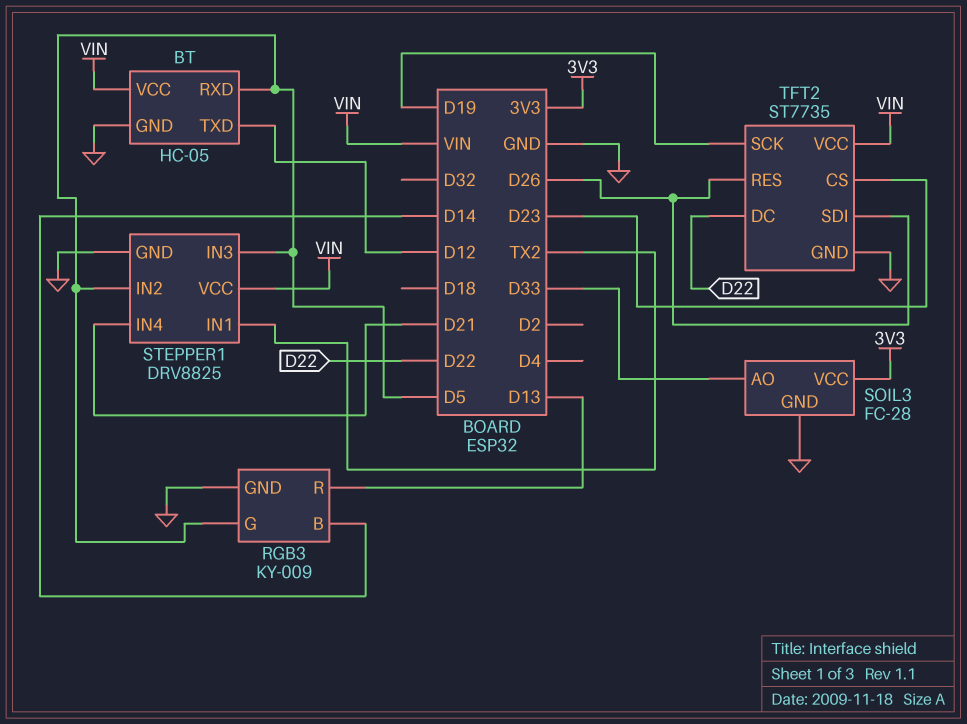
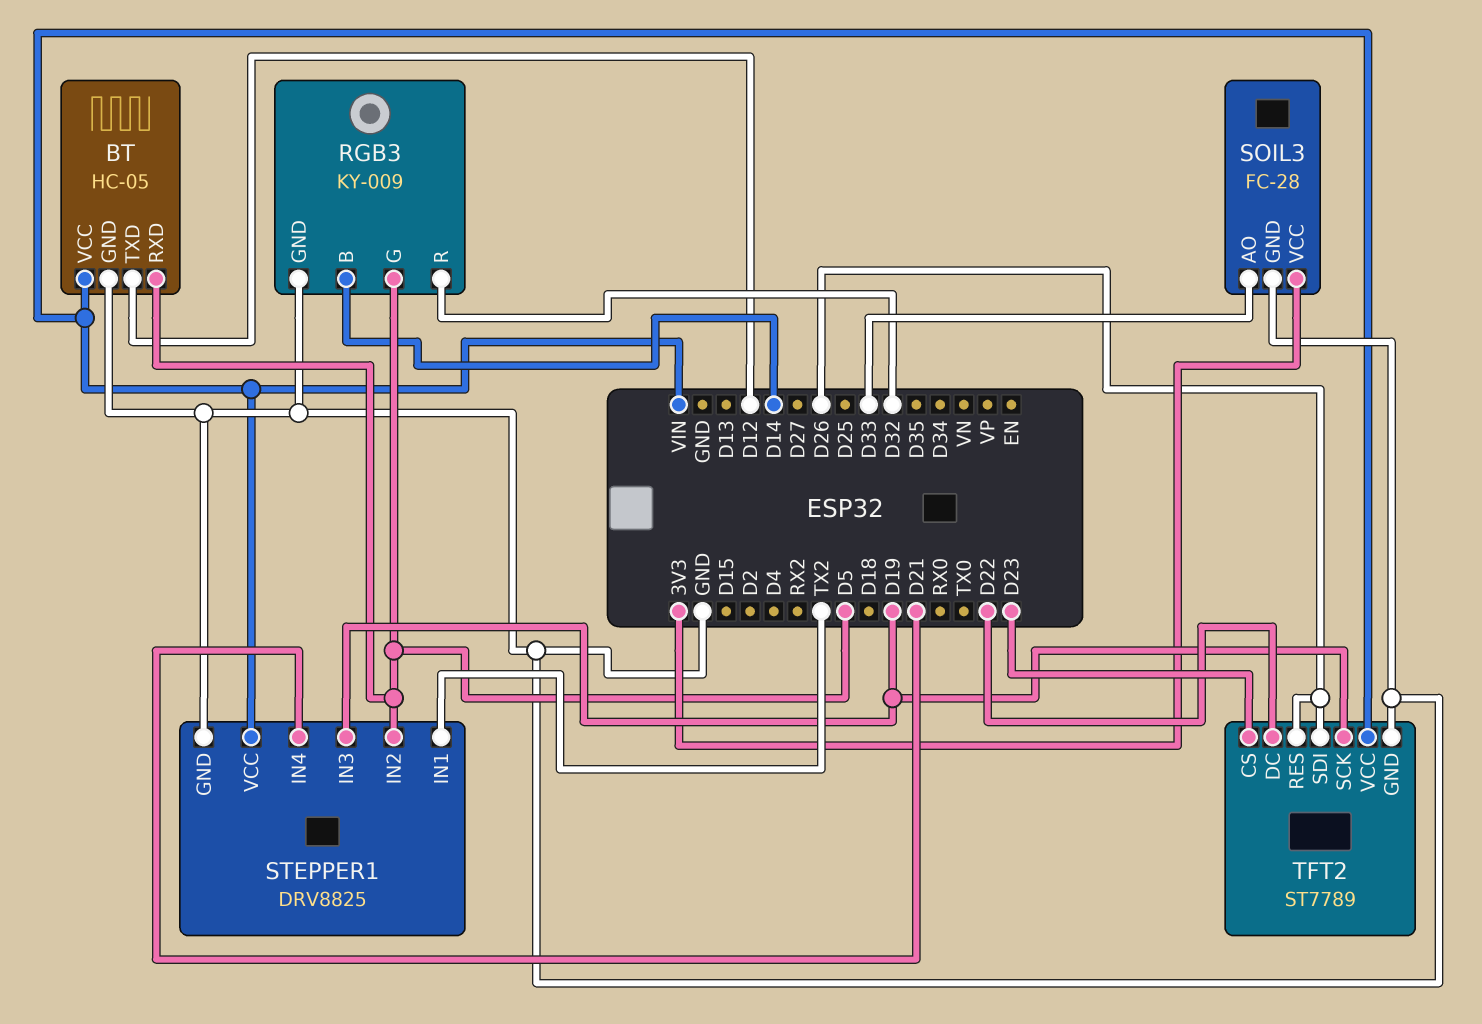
RGB3 pin R: D13 -> D32
STEPPER1 pin IN3: D5 -> D19
TFT2: ST7735 -> ST7789

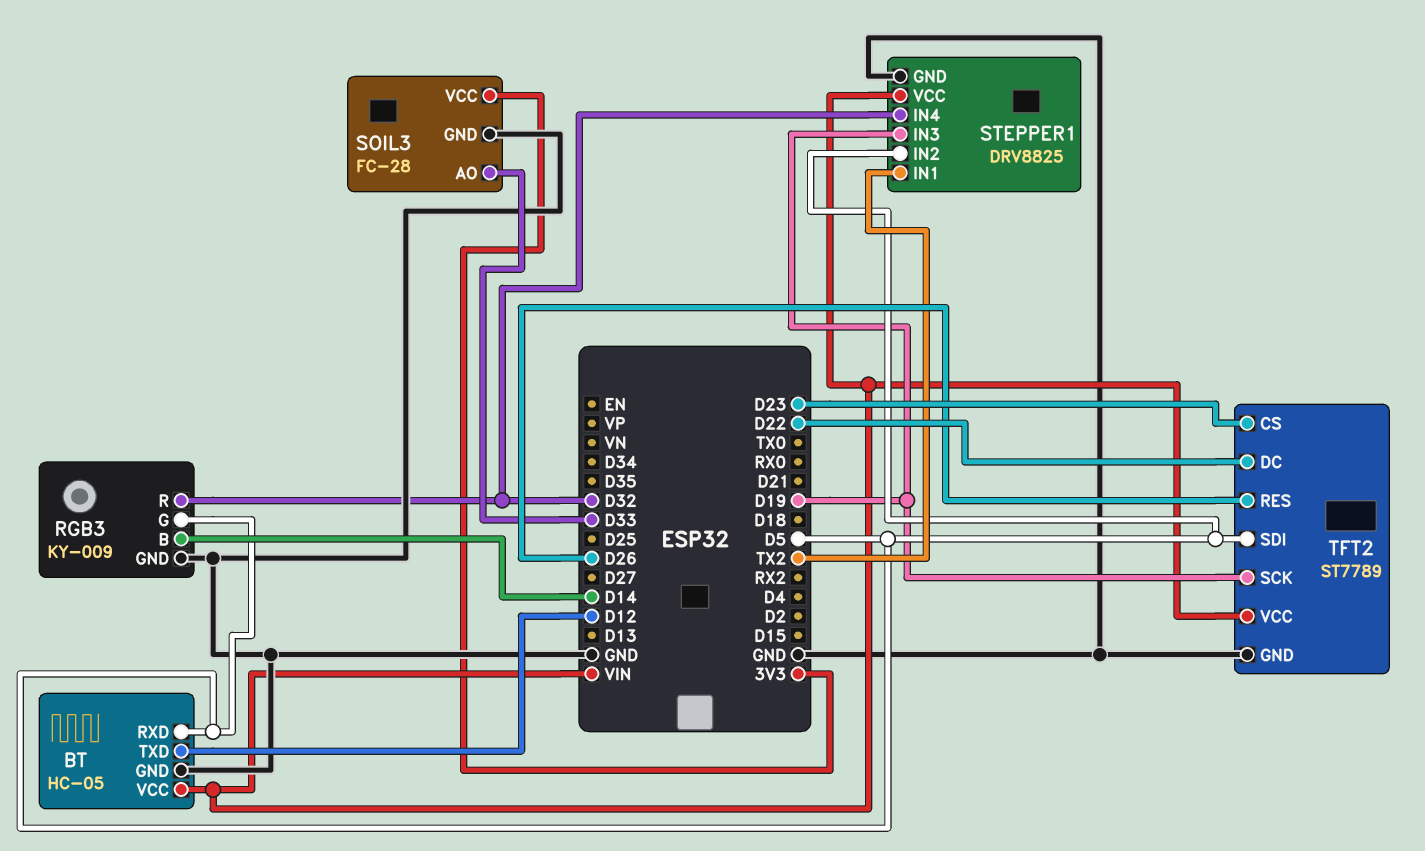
STEPPER1 pin IN4: D21 -> D32
TFT2 pin SDI: D26 -> D5

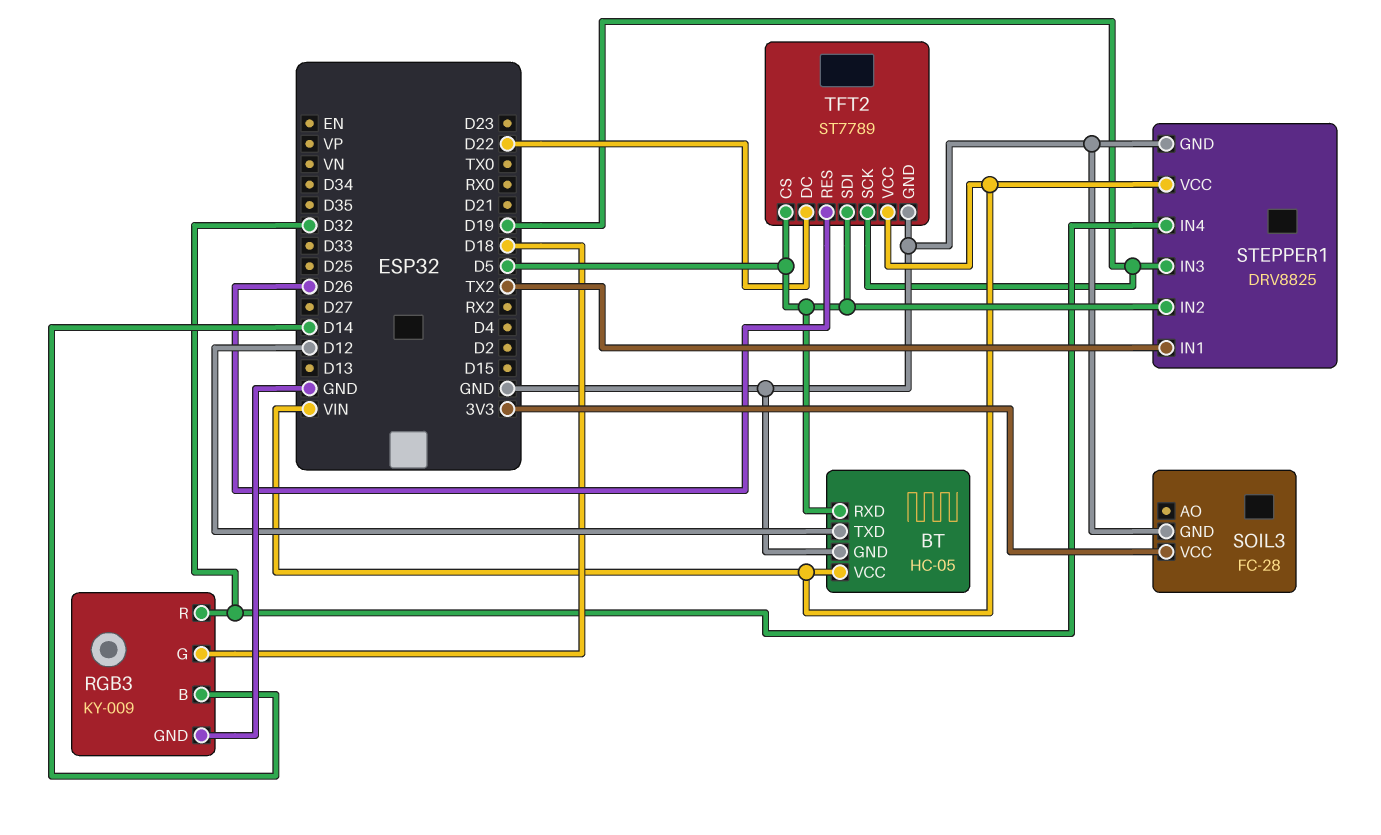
RGB3 pin G: D5 -> D18
SOIL3 pin AO: D33 -> none
TFT2 pin CS: D23 -> D5

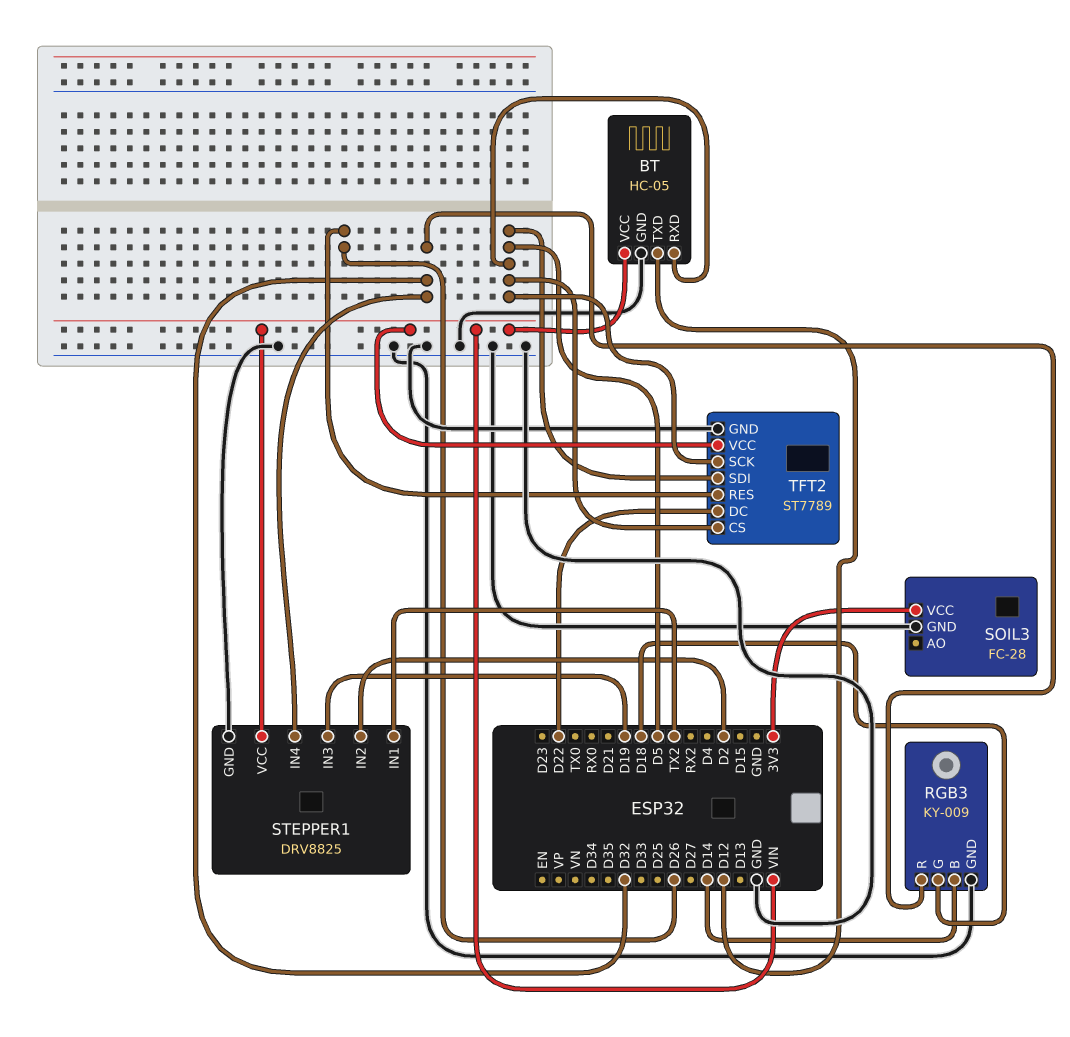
STEPPER1 pin IN2: D5 -> D2
TFT2 pin SCK: D19 -> D5

